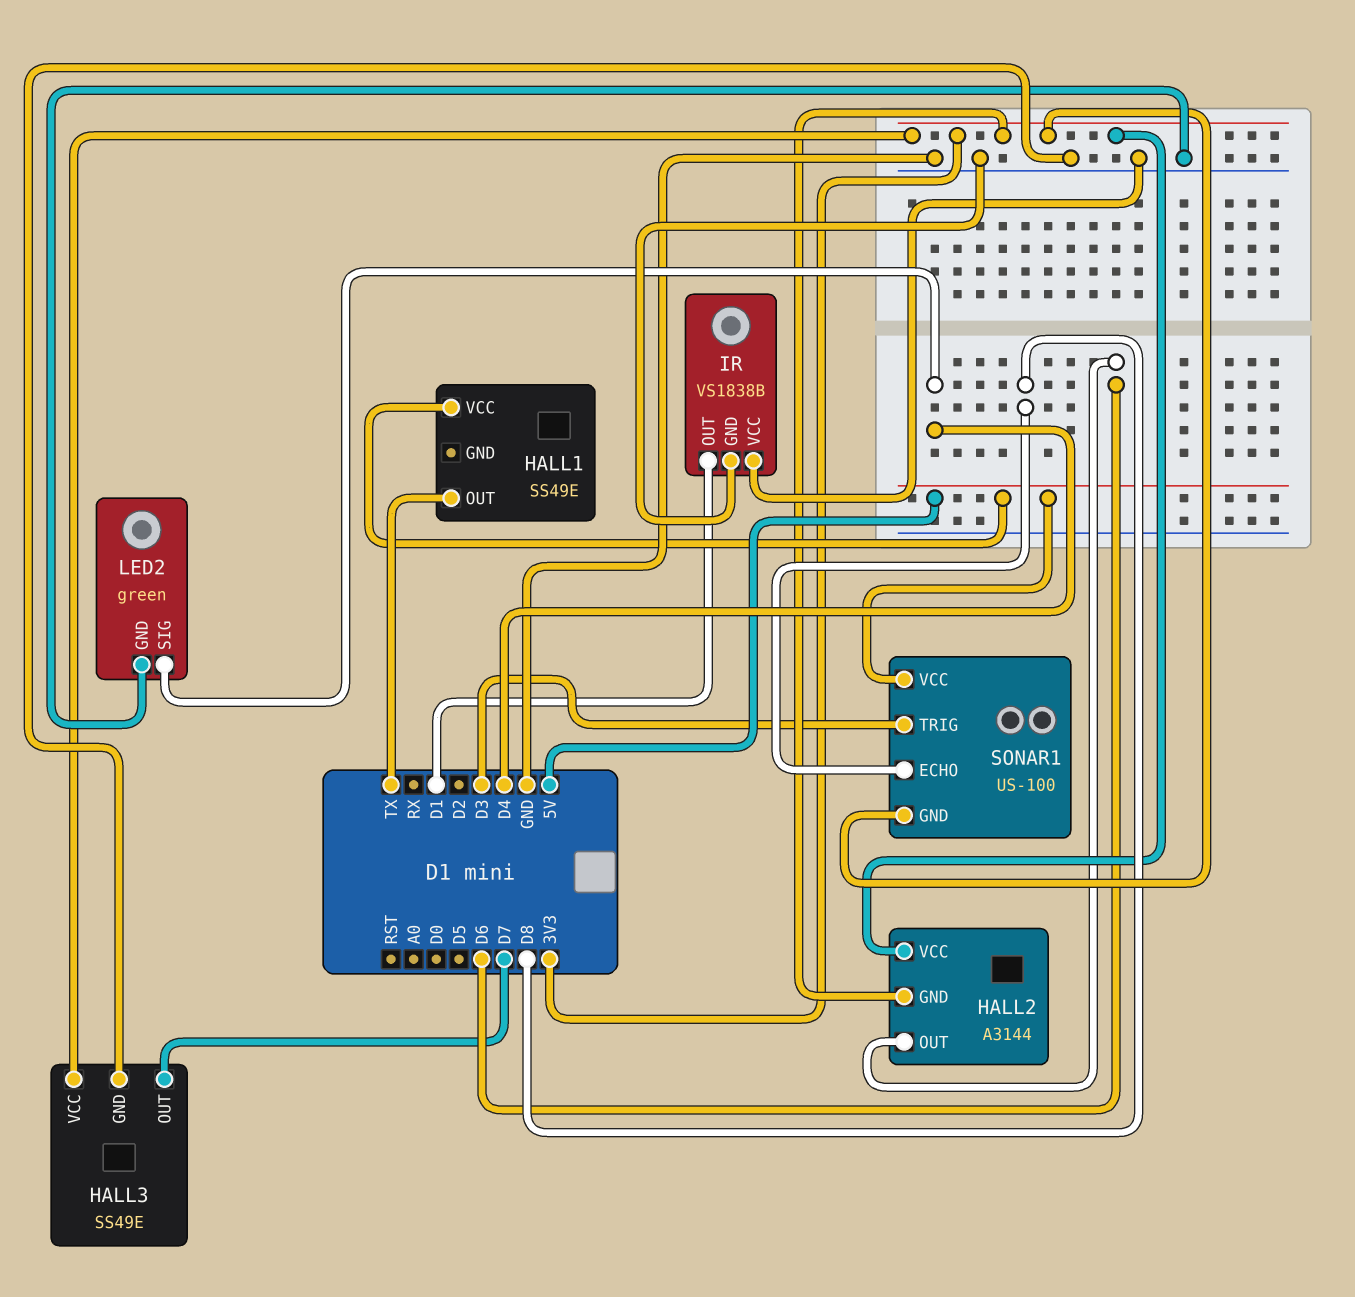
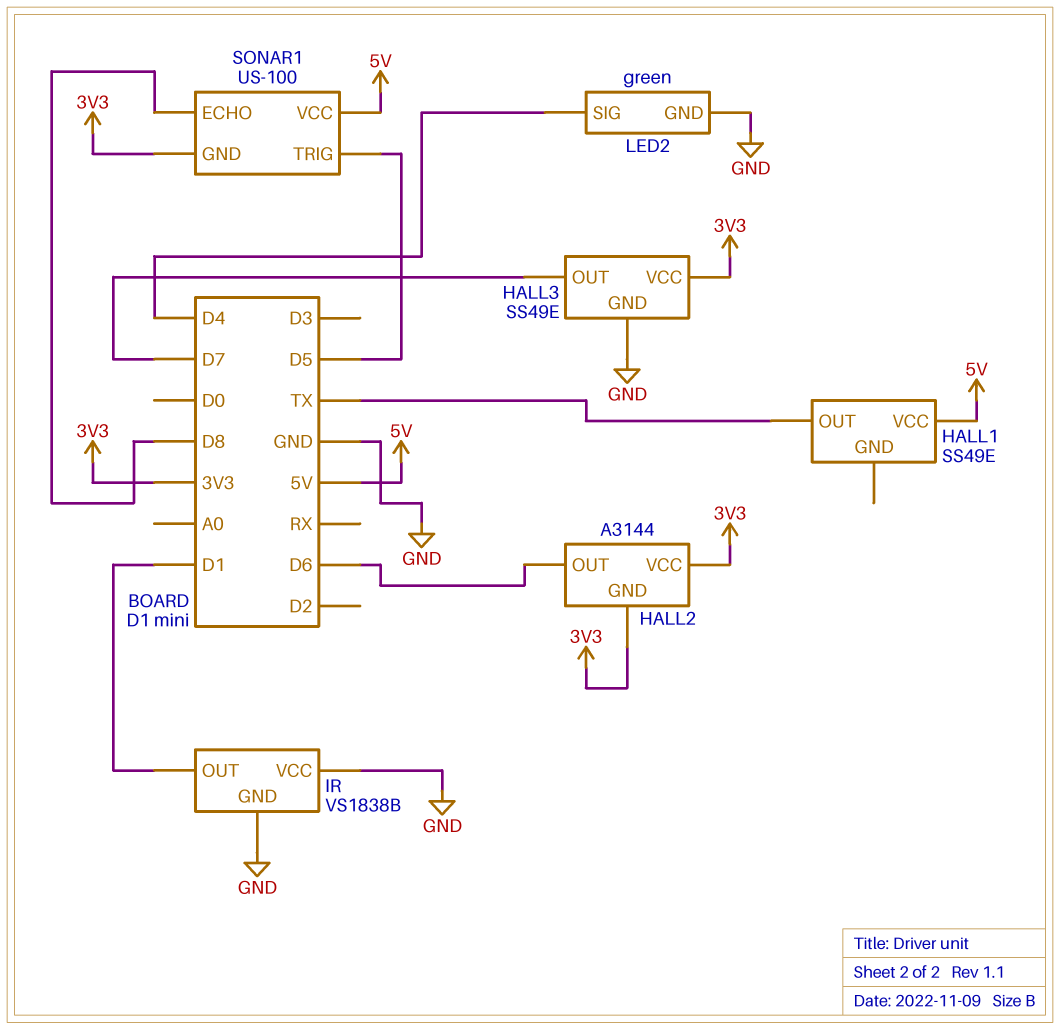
SONAR1 pin TRIG: D3 -> D5

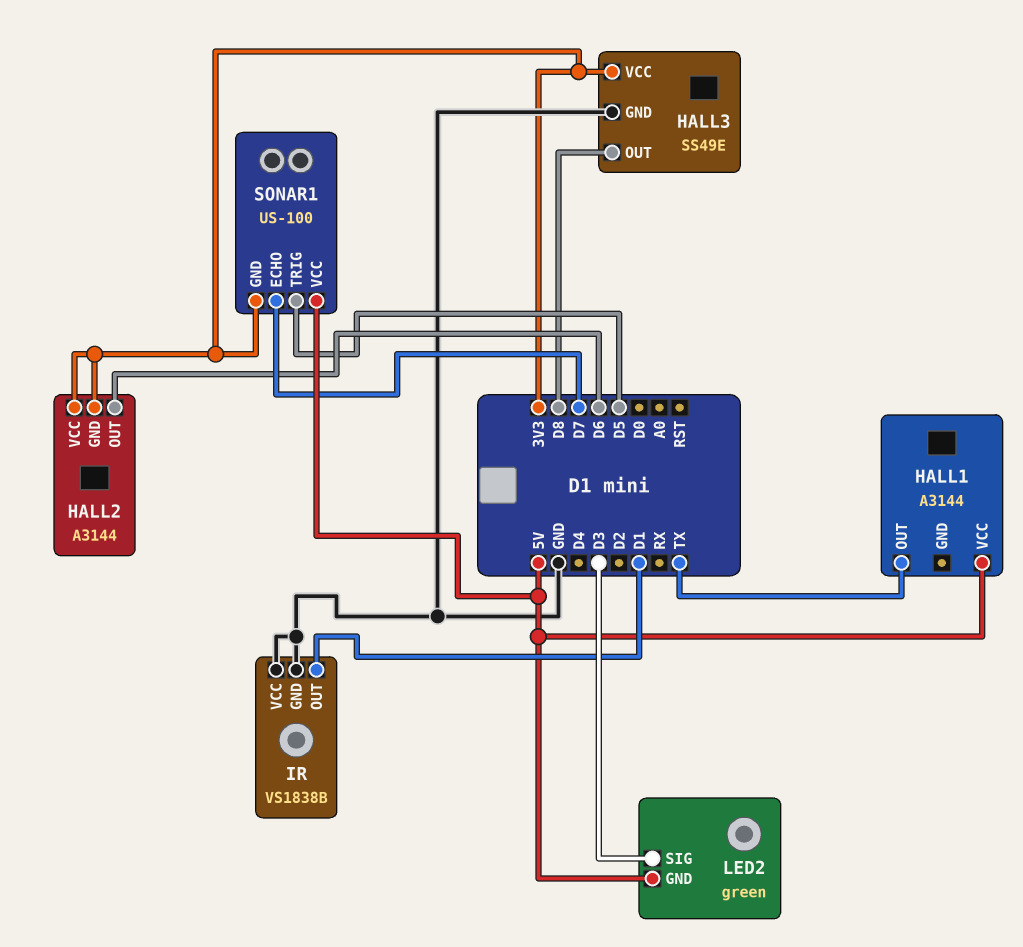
HALL1: SS49E -> A3144
HALL3 pin OUT: D7 -> D8
LED2 pin GND: GND -> 5V
LED2 pin SIG: D4 -> D3
SONAR1 pin ECHO: D8 -> D7

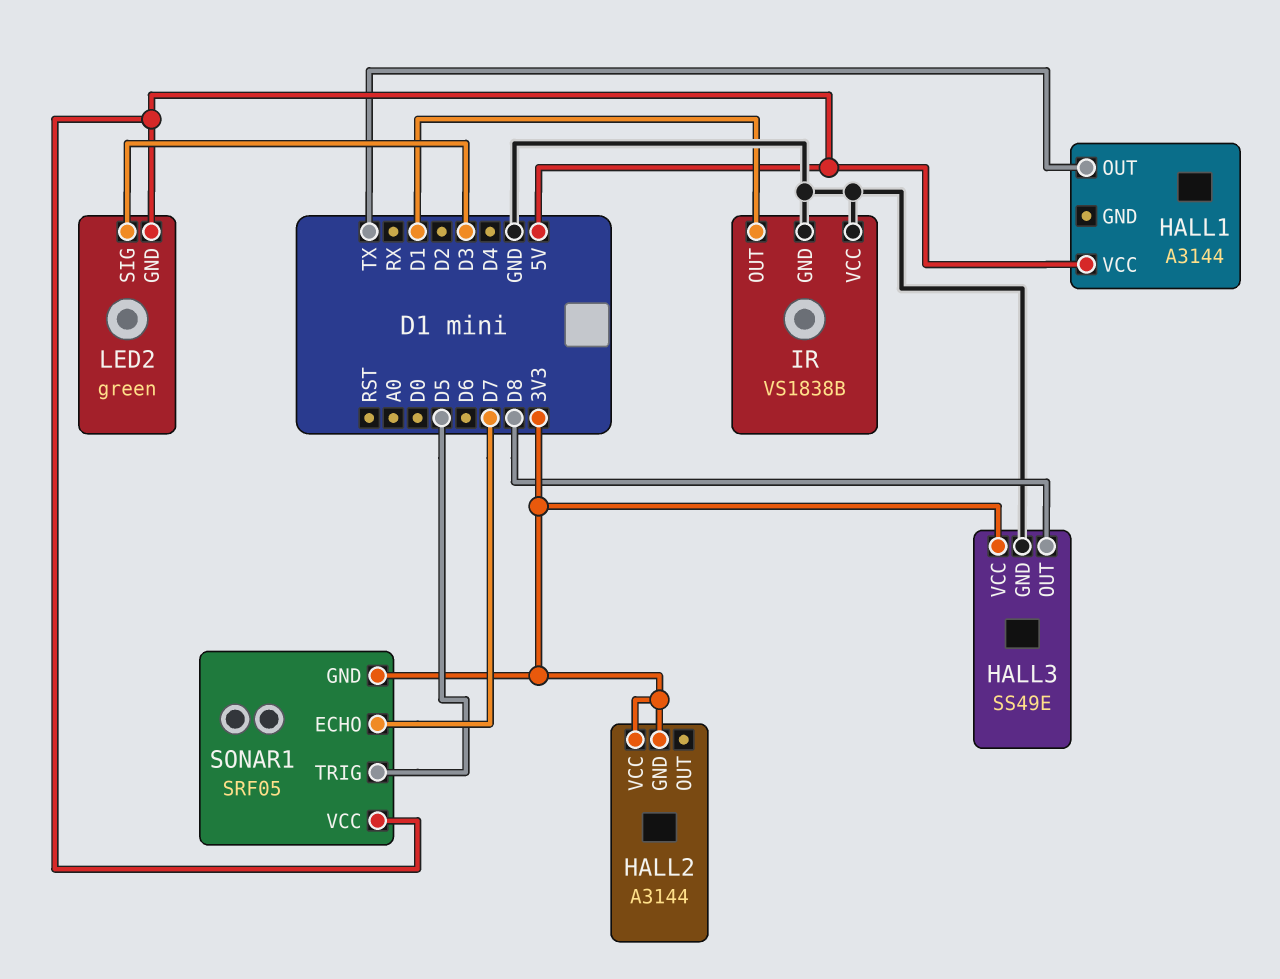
HALL2 pin OUT: D6 -> none
SONAR1: US-100 -> SRF05

